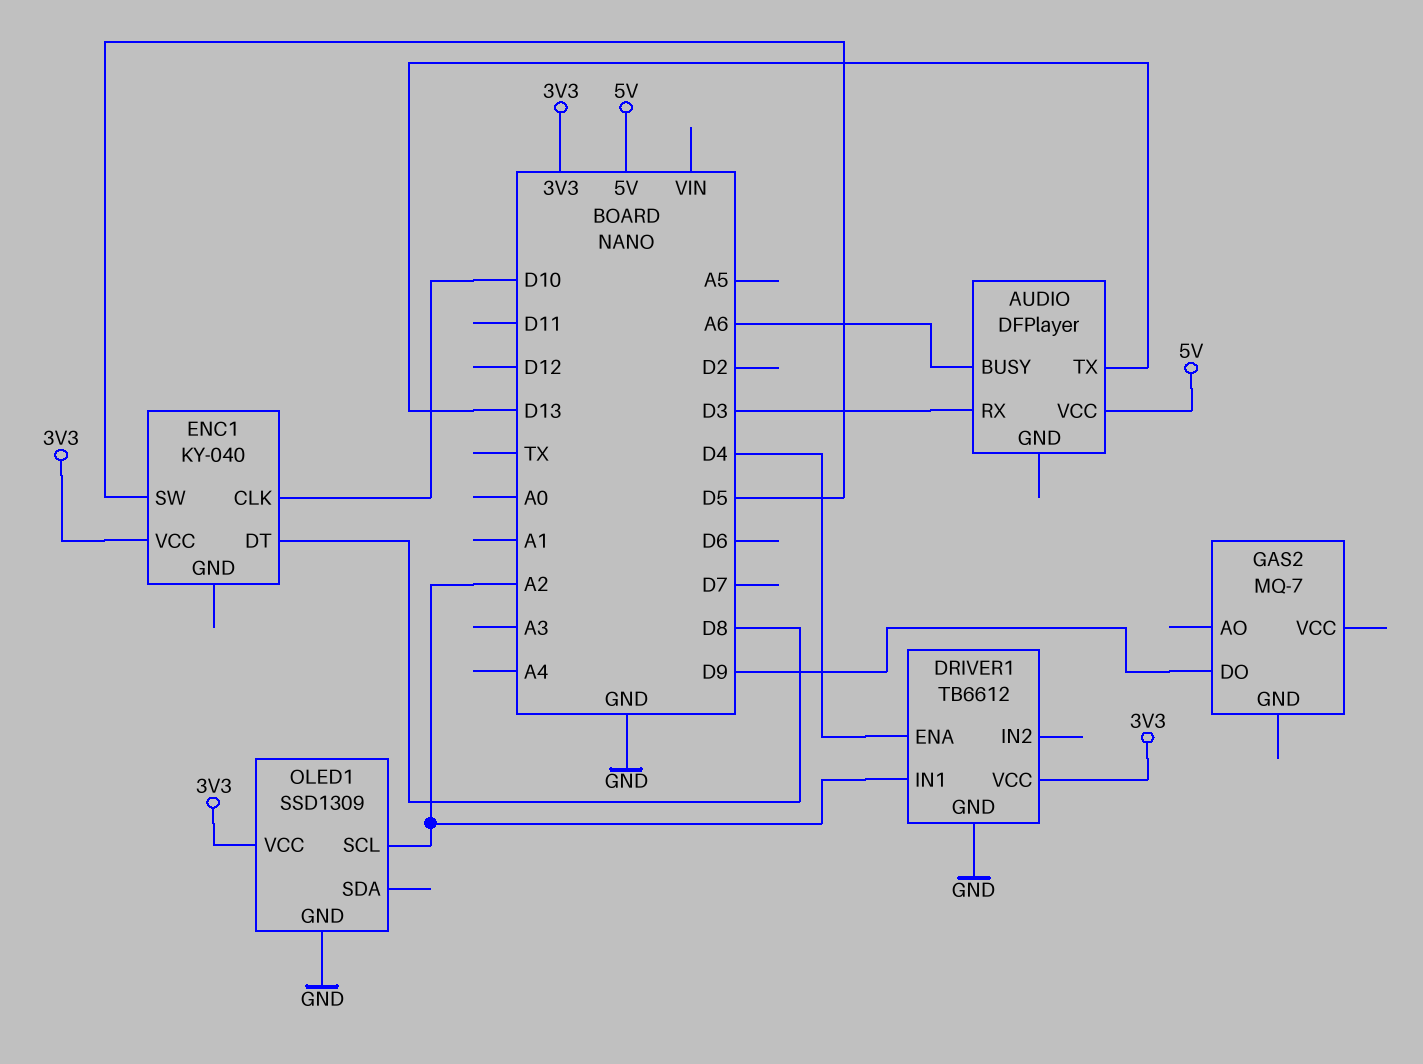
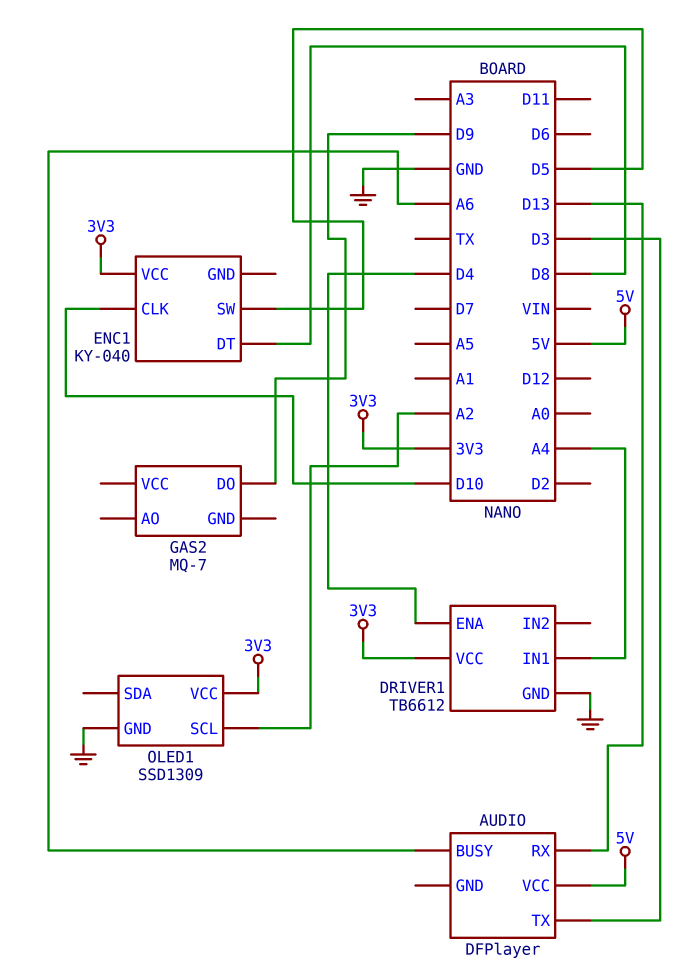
AUDIO pin RX: D3 -> D13
AUDIO pin TX: D13 -> D3
DRIVER1 pin IN1: A2 -> A4

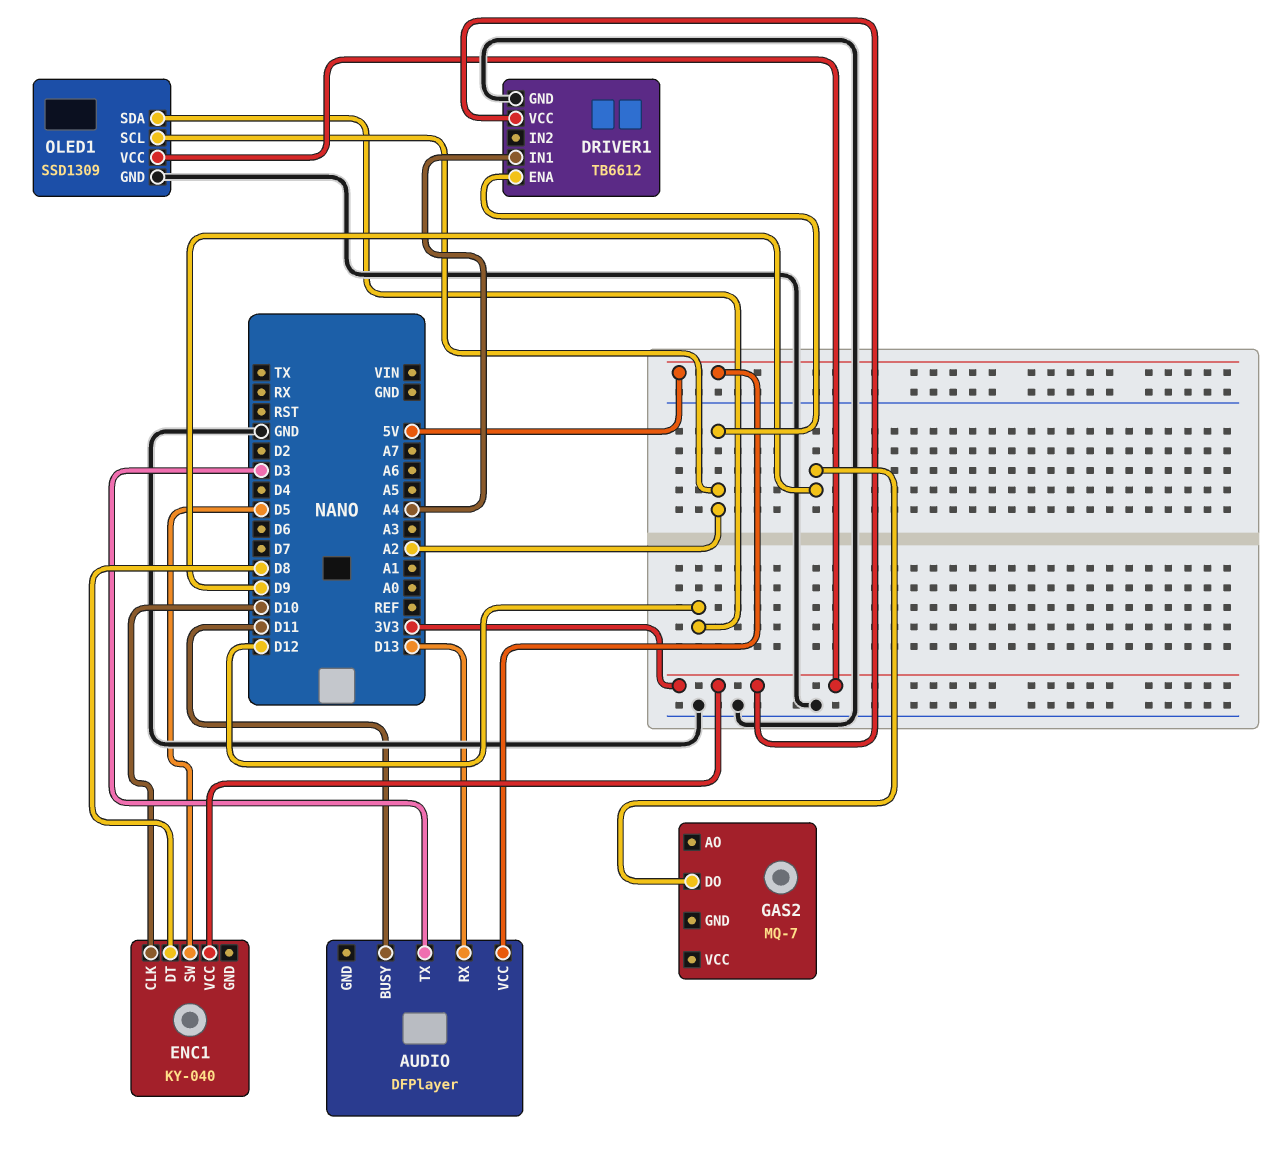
AUDIO pin BUSY: A6 -> D11
DRIVER1 pin ENA: D4 -> A2
OLED1 pin SDA: none -> D12

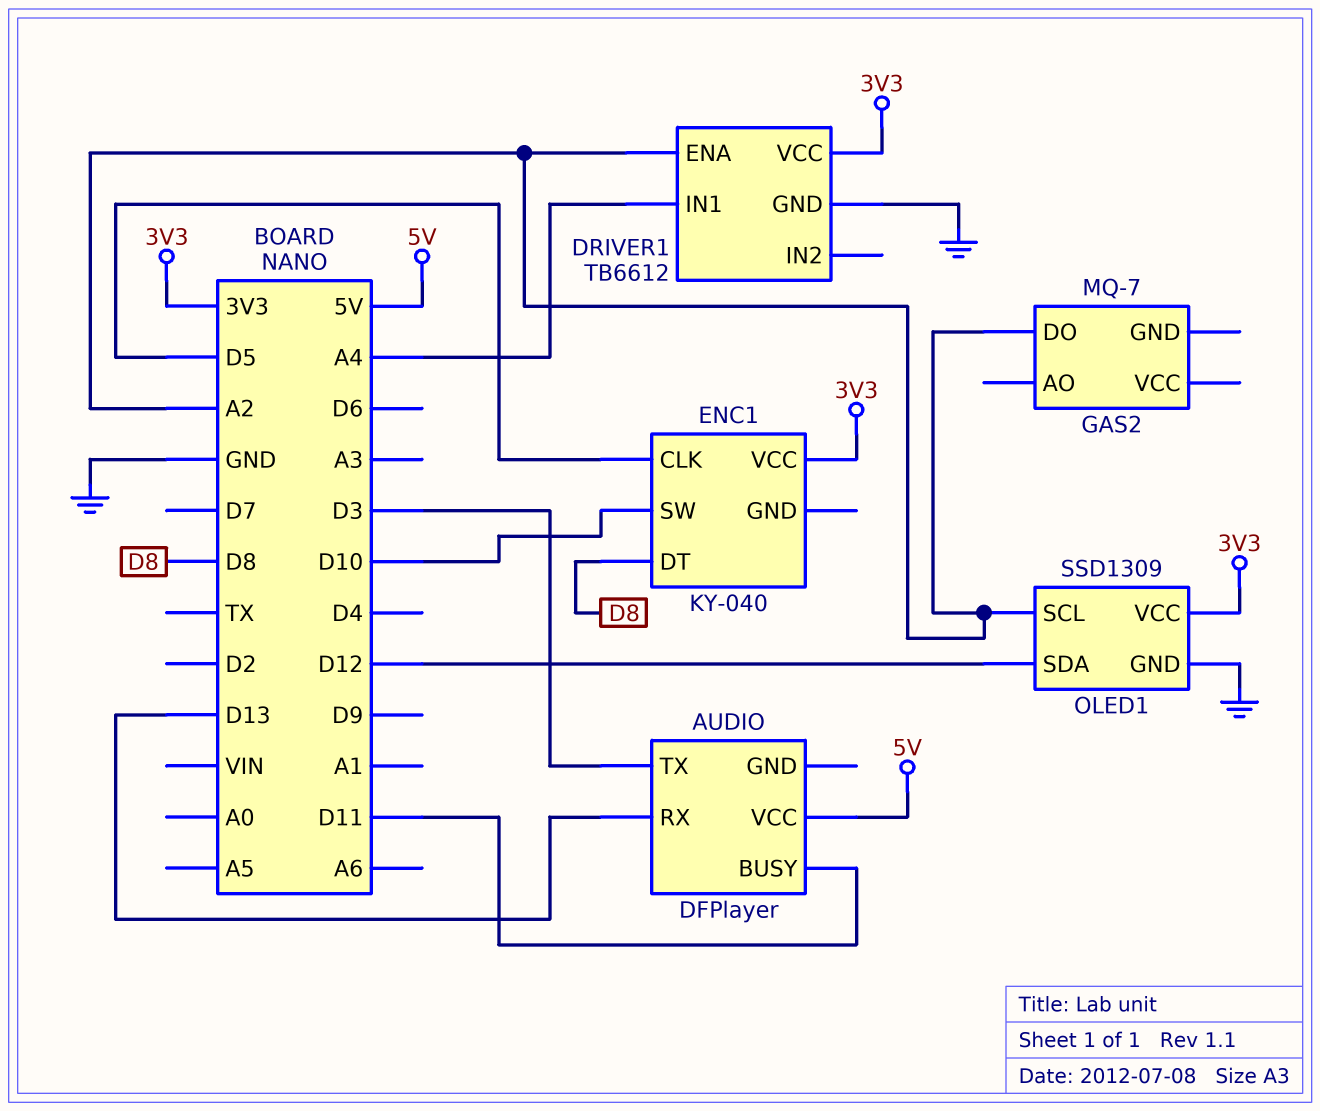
ENC1 pin CLK: D10 -> D5
ENC1 pin SW: D5 -> D10
GAS2 pin DO: D9 -> A2

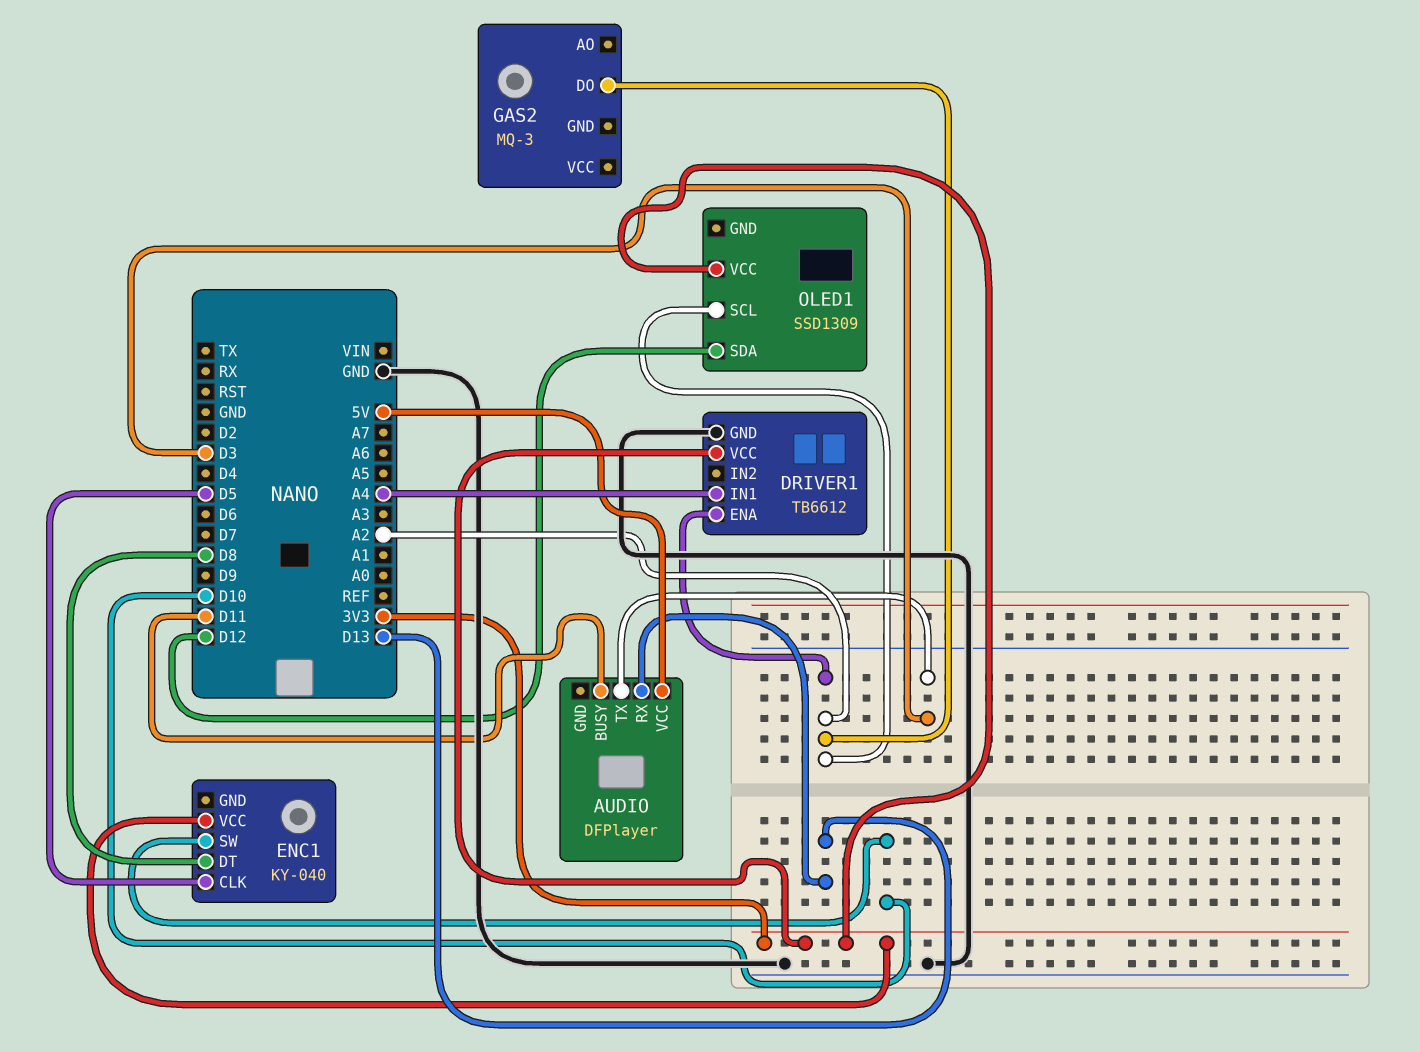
GAS2: MQ-7 -> MQ-3
OLED1 pin GND: GND -> none

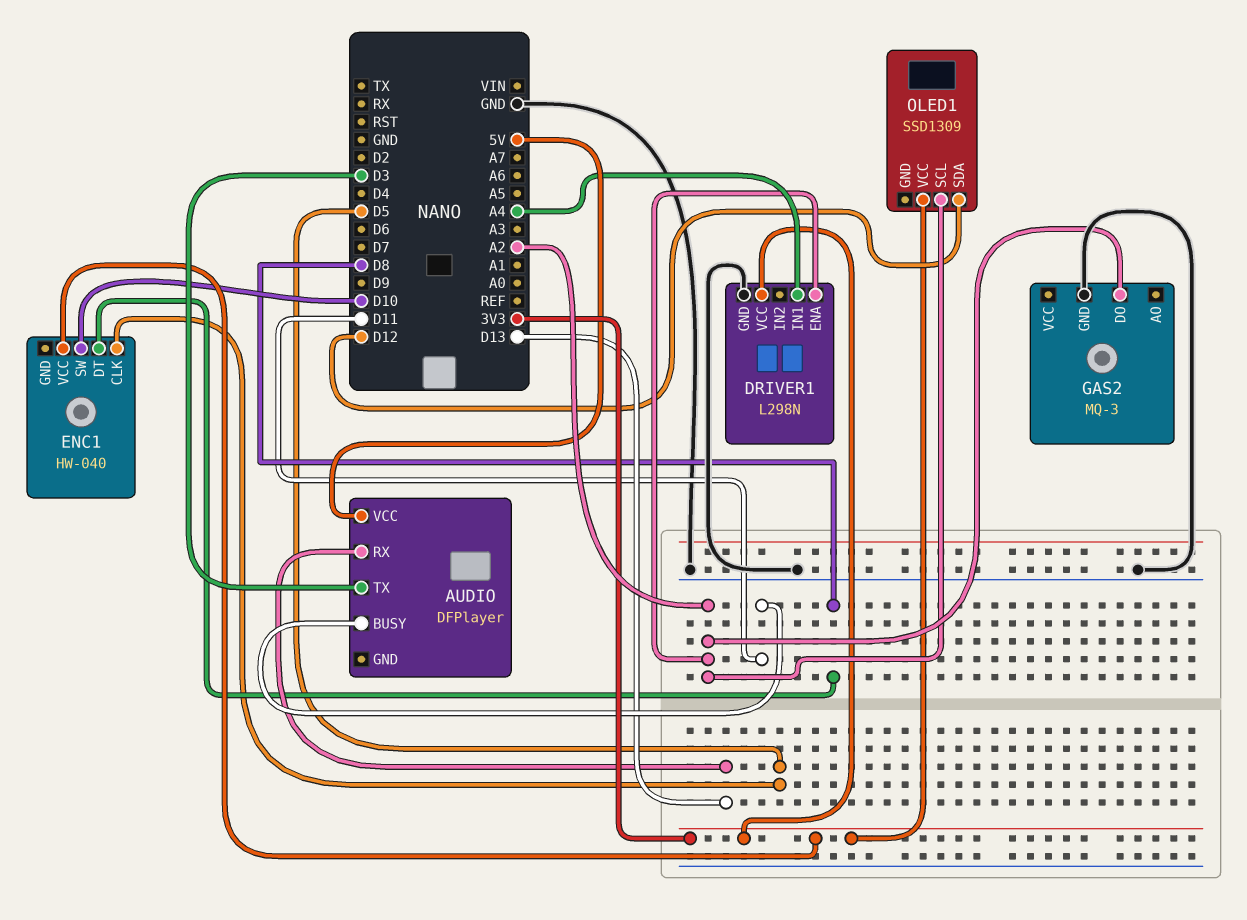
DRIVER1: TB6612 -> L298N
ENC1: KY-040 -> HW-040
GAS2 pin GND: none -> GND

